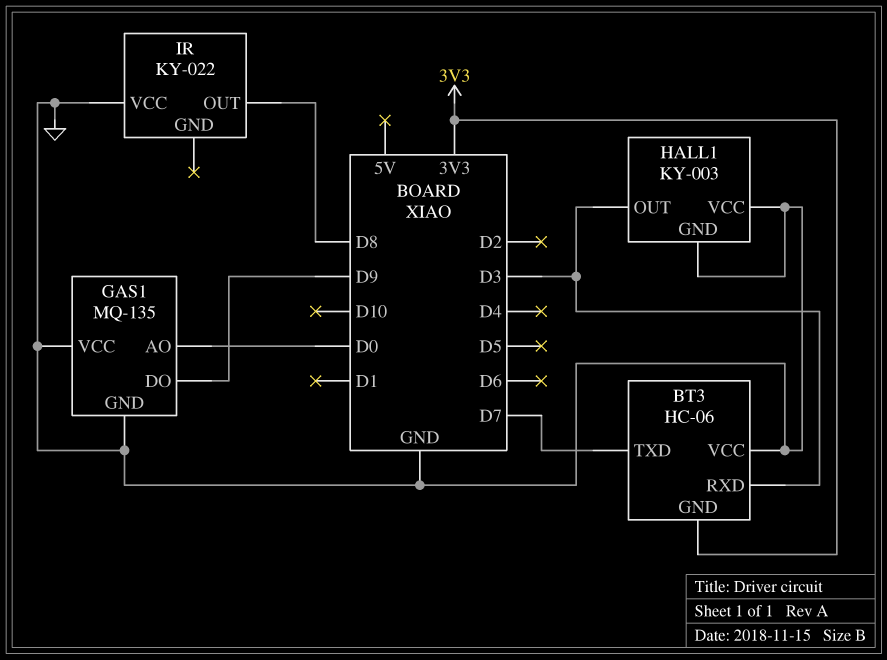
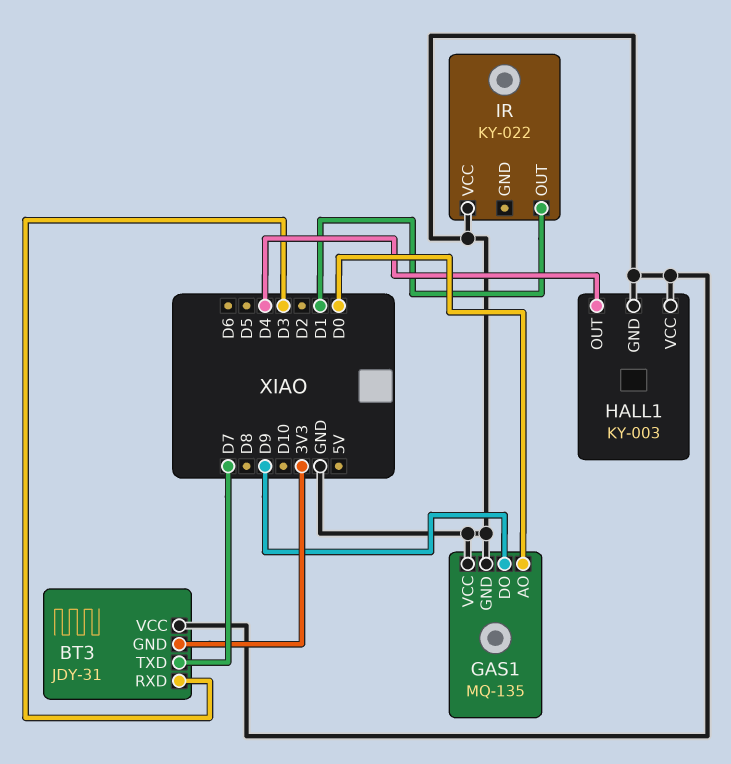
BT3: HC-06 -> JDY-31
HALL1 pin OUT: D3 -> D4
IR pin OUT: D8 -> D1

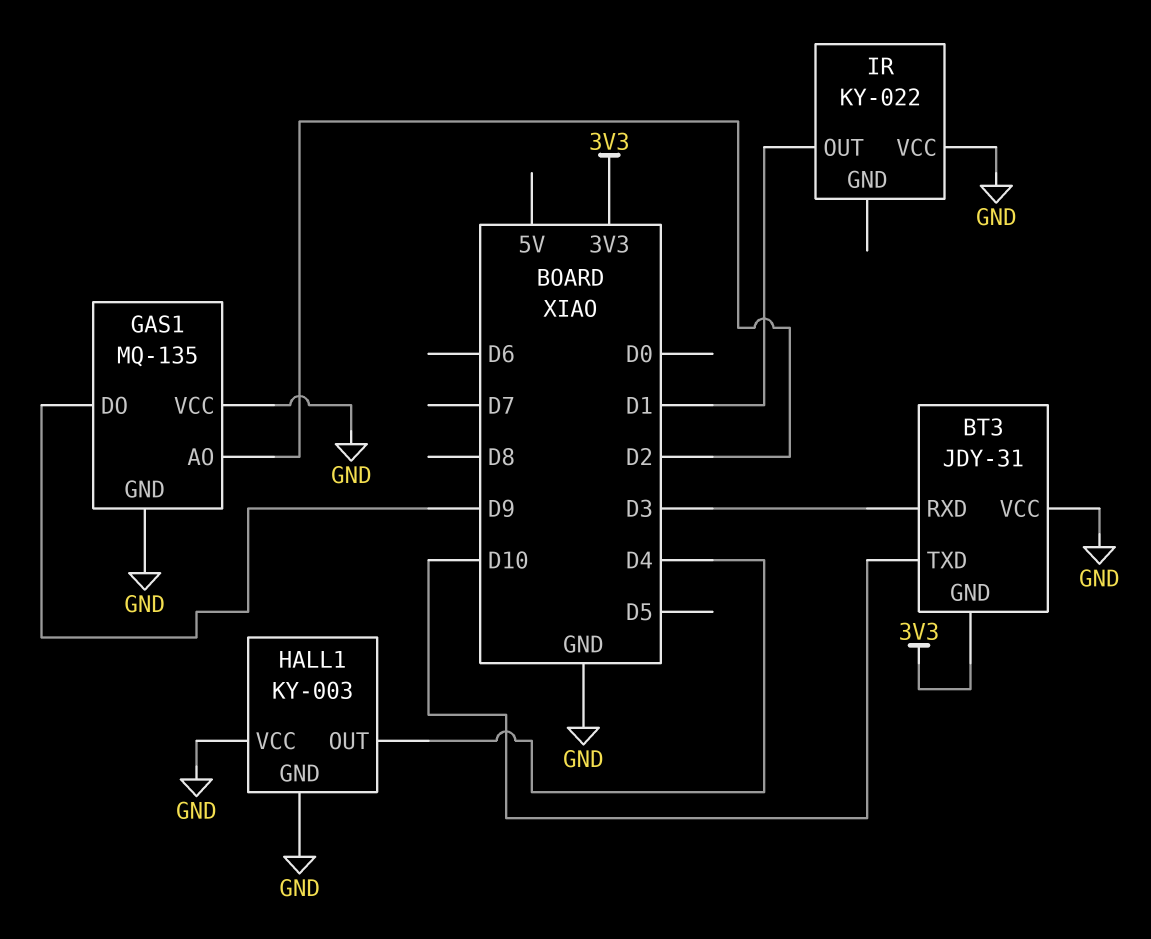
BT3 pin TXD: D7 -> D10
GAS1 pin AO: D0 -> D2

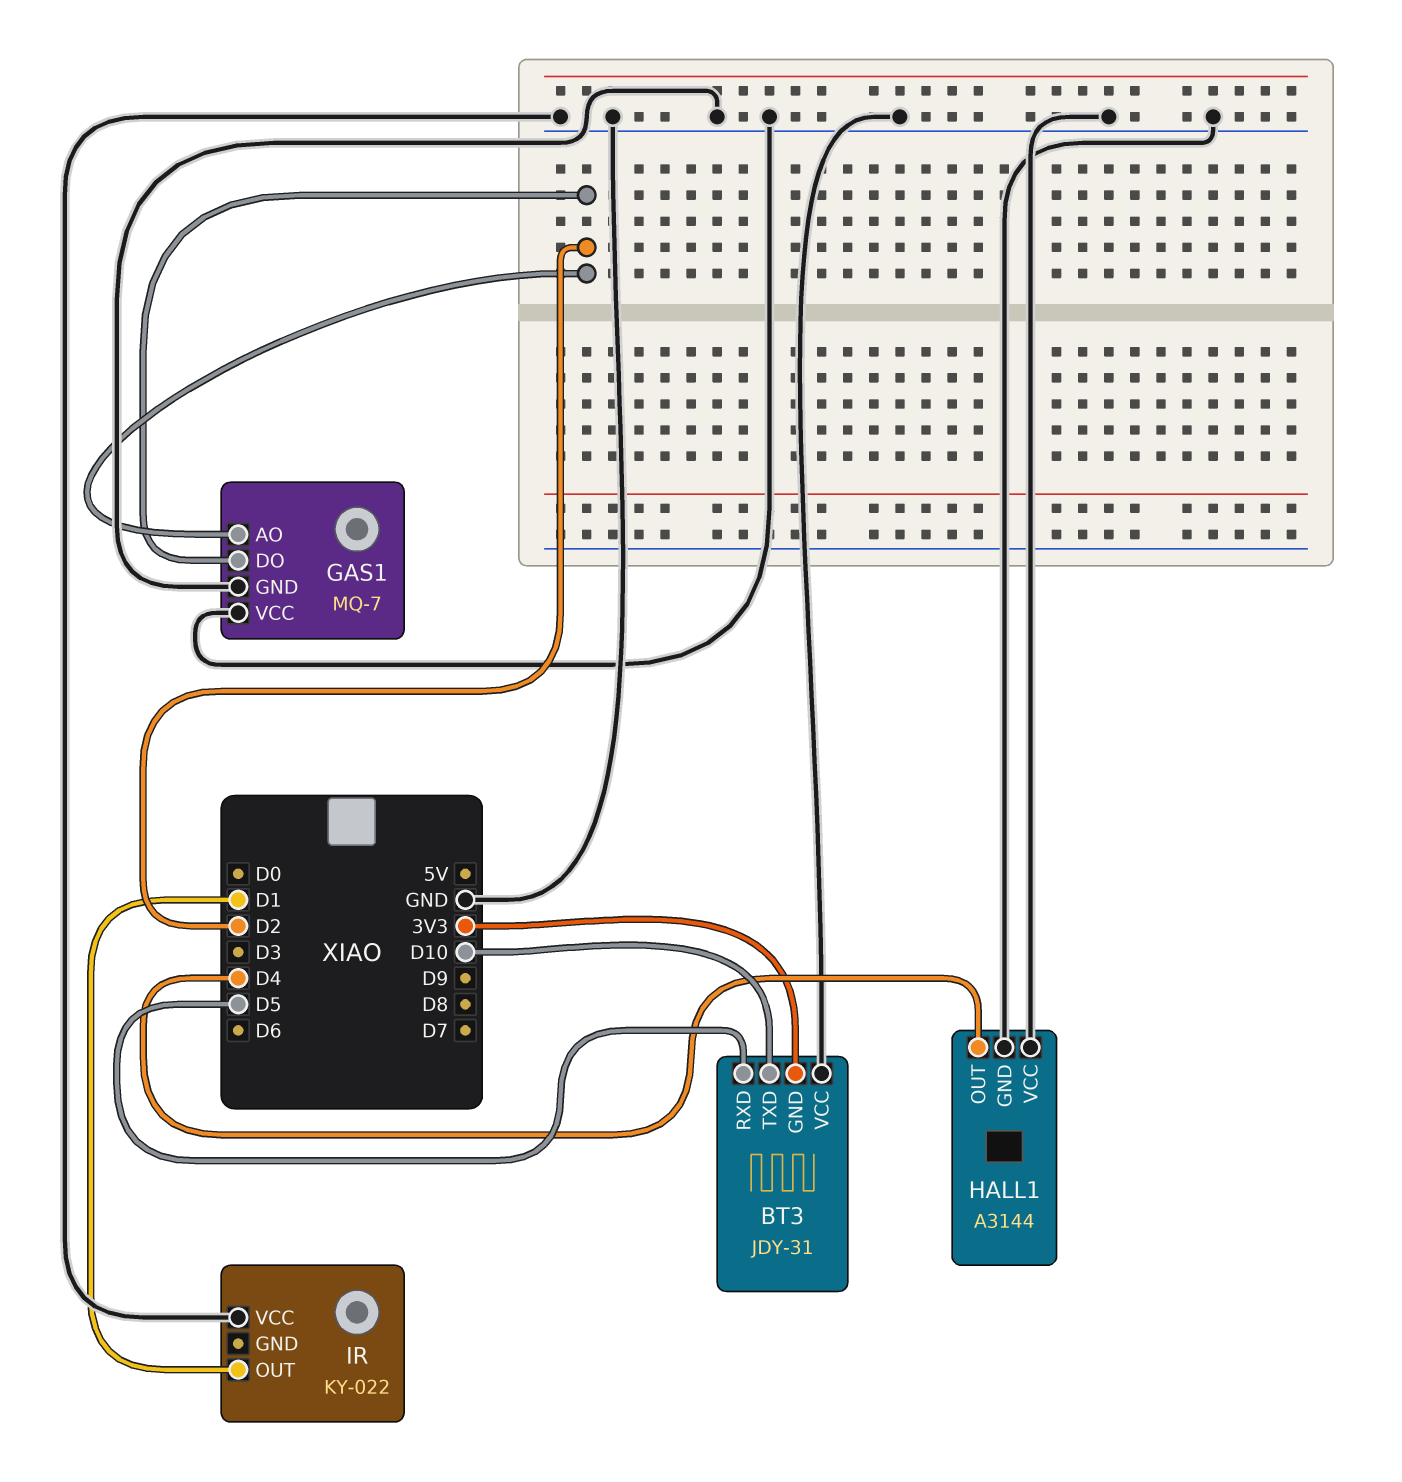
BT3 pin RXD: D3 -> D5
GAS1: MQ-135 -> MQ-7
GAS1 pin DO: D9 -> D2
HALL1: KY-003 -> A3144

